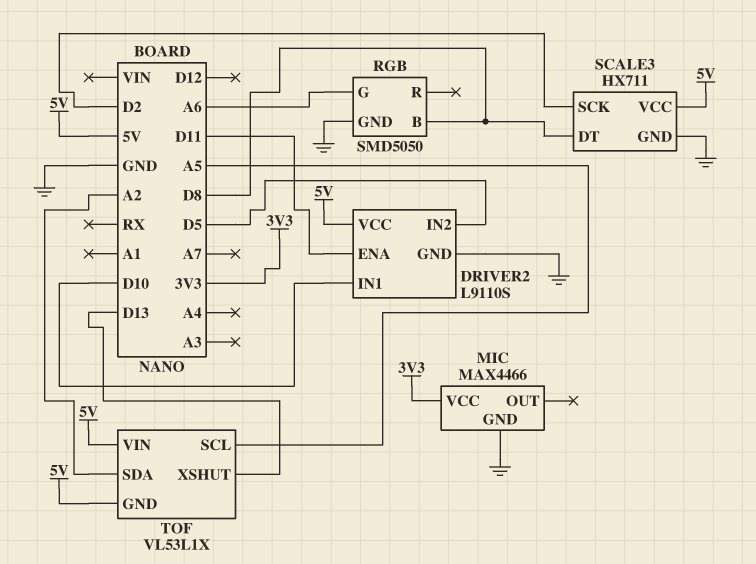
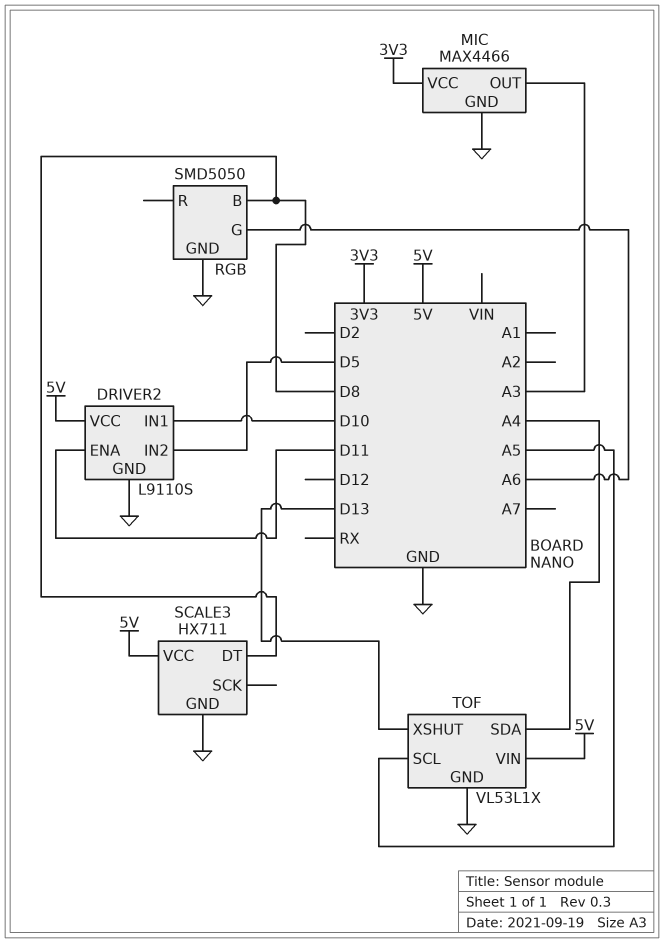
MIC pin OUT: none -> A3
SCALE3 pin SCK: D2 -> none
TOF pin GND: 5V -> GND
TOF pin SDA: A2 -> A4

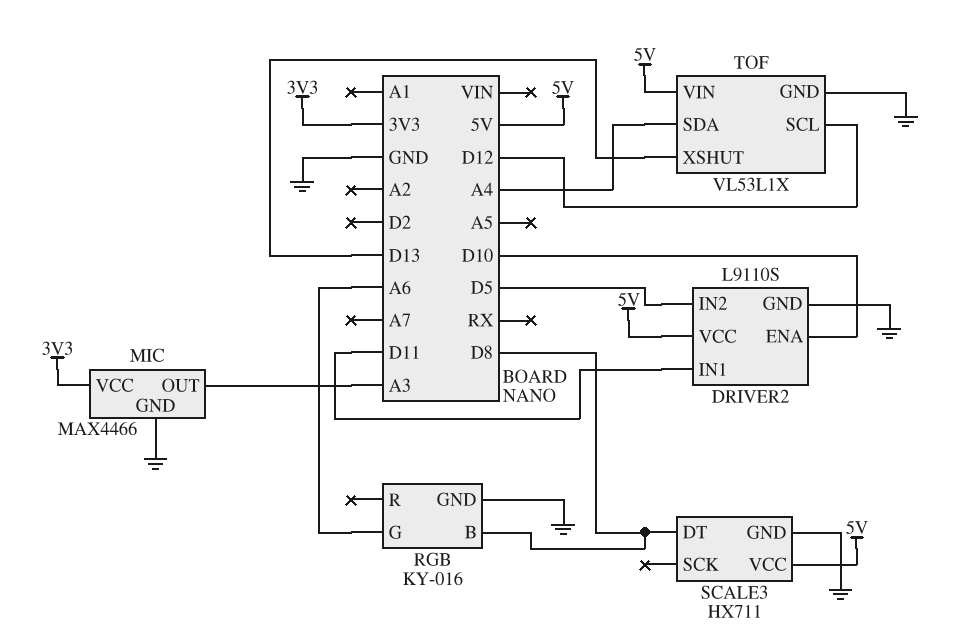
DRIVER2 pin ENA: D11 -> D10
DRIVER2 pin IN1: D10 -> D11
RGB: SMD5050 -> KY-016
TOF pin SCL: A5 -> D12

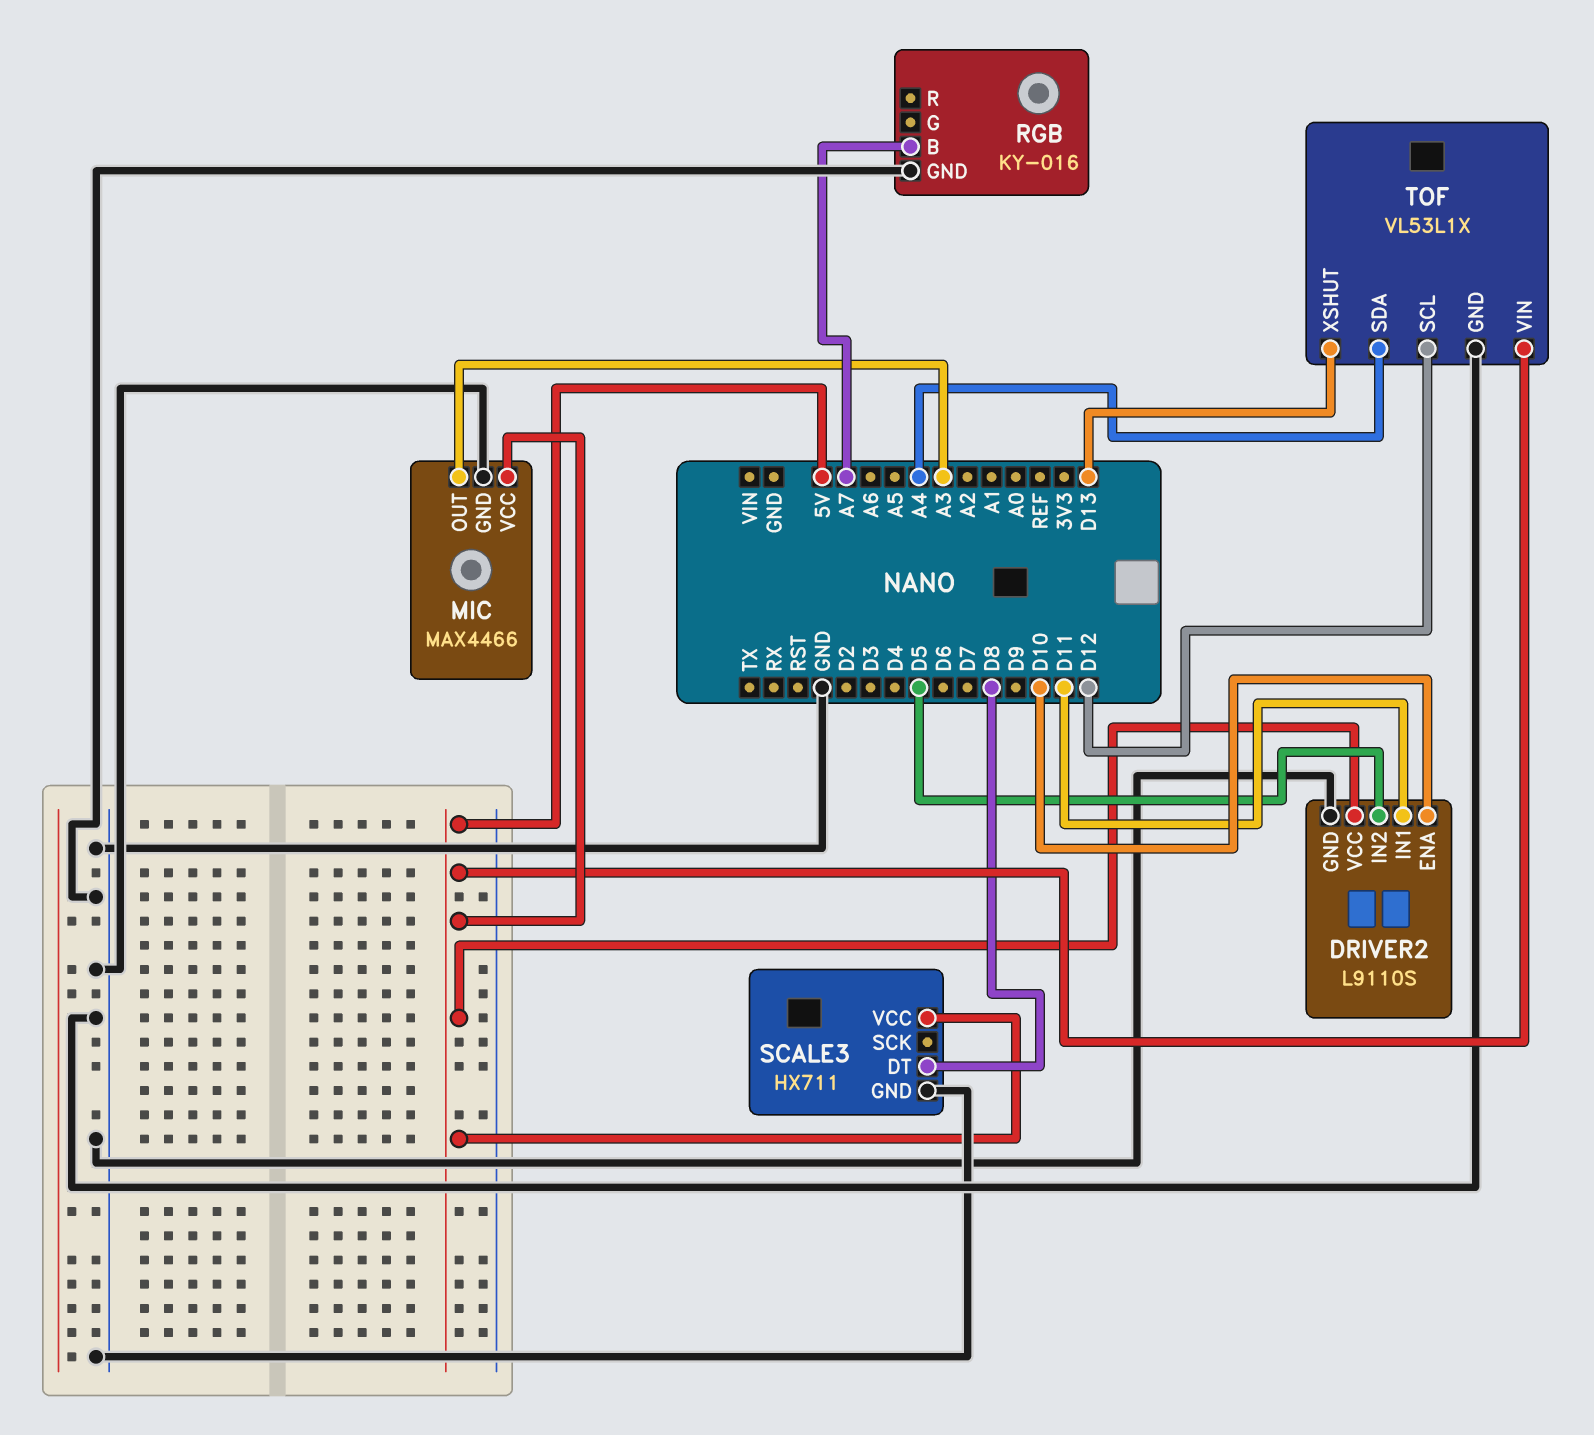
MIC pin VCC: 3V3 -> 5V
RGB pin B: D8 -> A7
RGB pin G: A6 -> none

